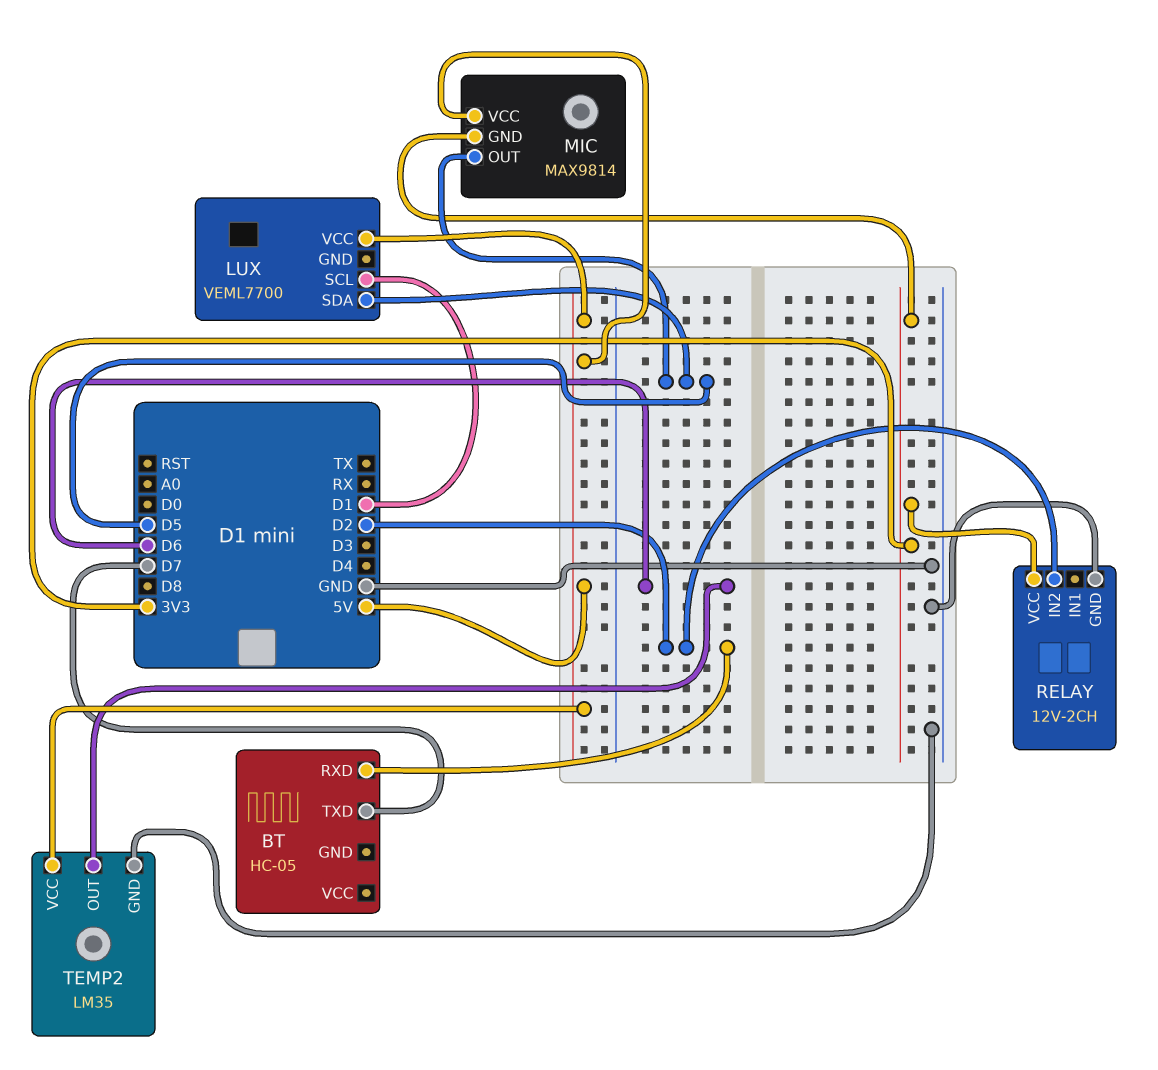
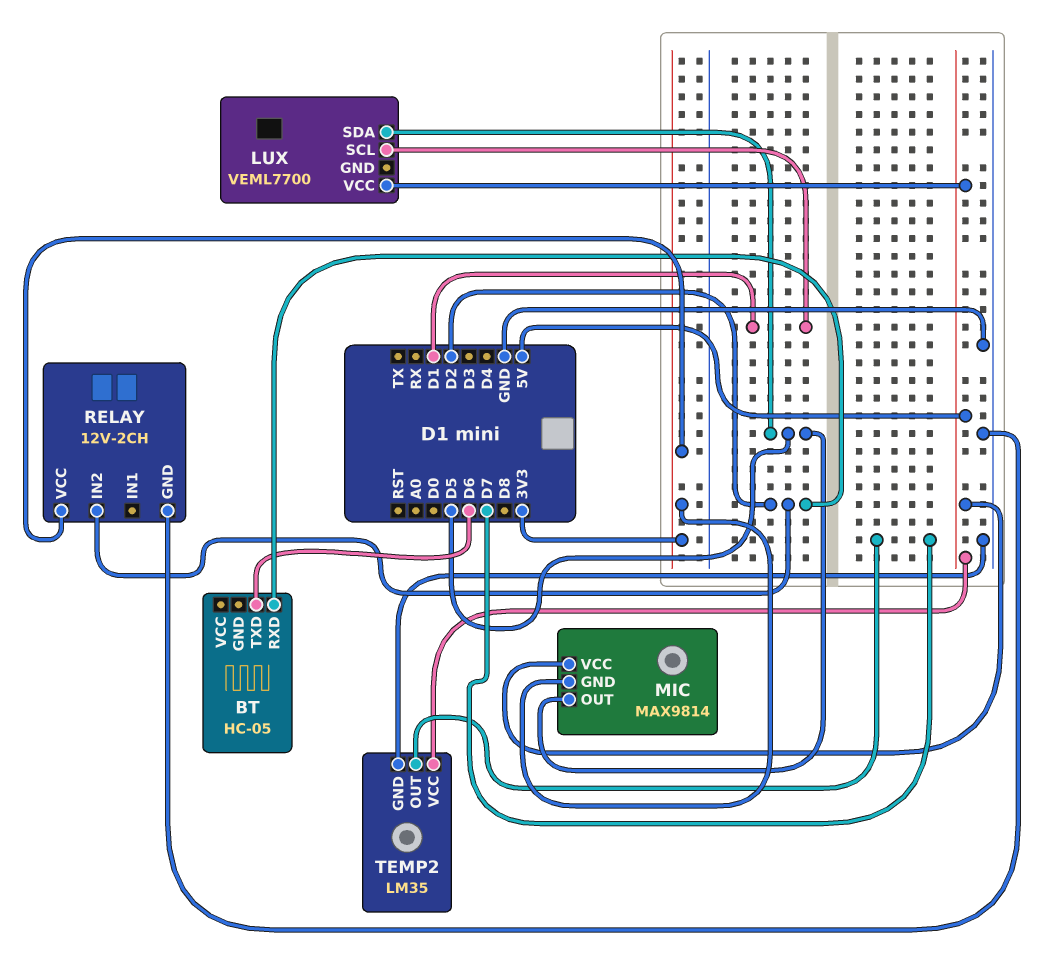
BT pin TXD: D7 -> D6
TEMP2 pin OUT: D6 -> D7

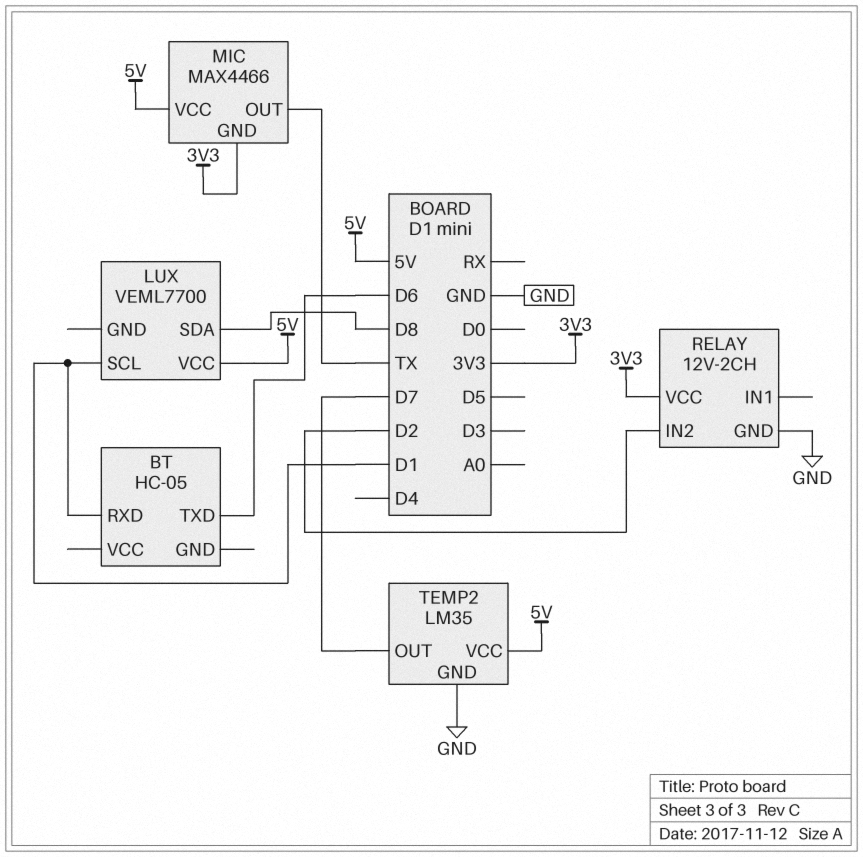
BT pin RXD: D2 -> D1
LUX pin SDA: D5 -> D8
MIC: MAX9814 -> MAX4466
MIC pin OUT: D5 -> TX

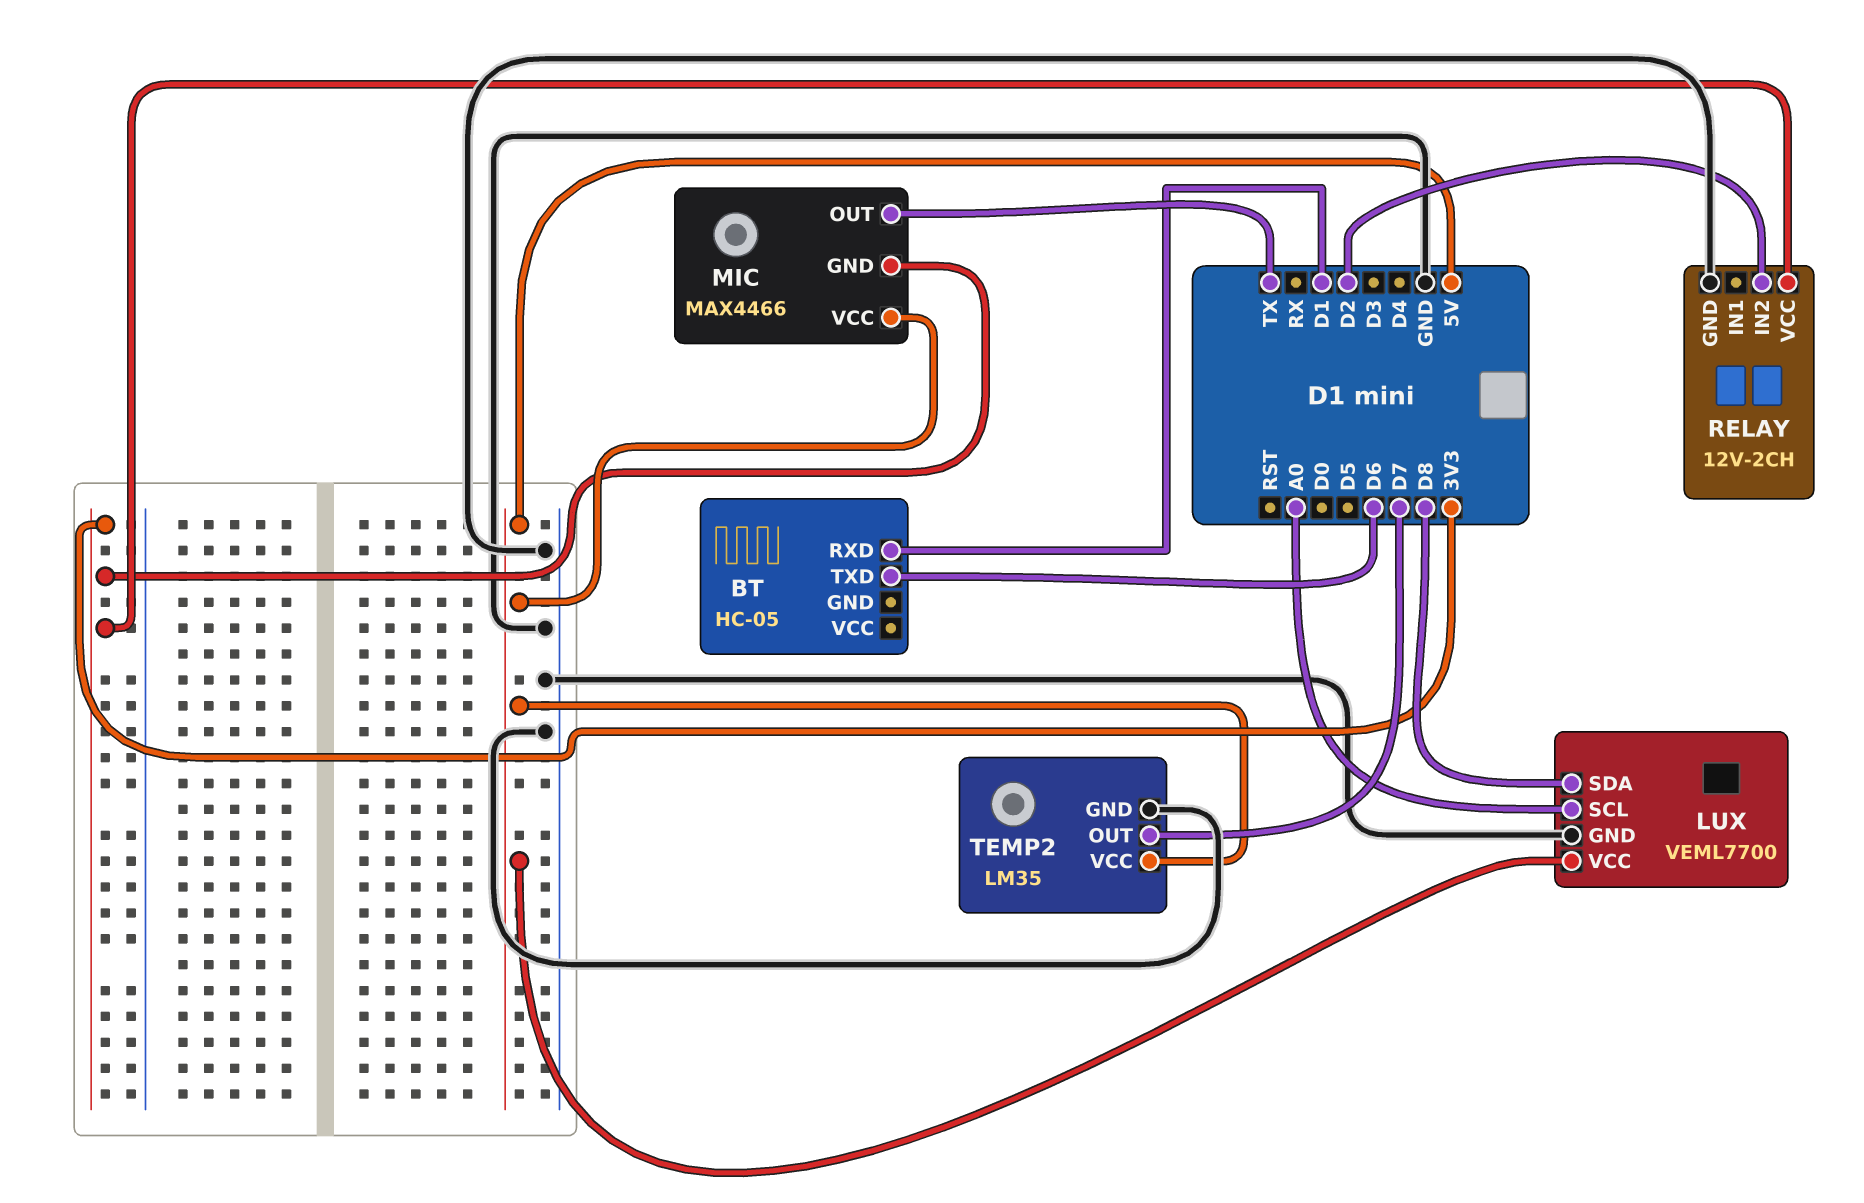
LUX pin GND: none -> GND
LUX pin SCL: D1 -> A0

